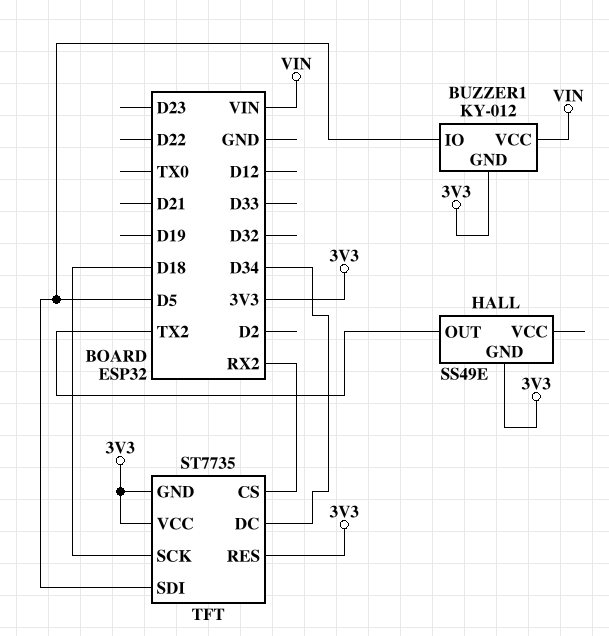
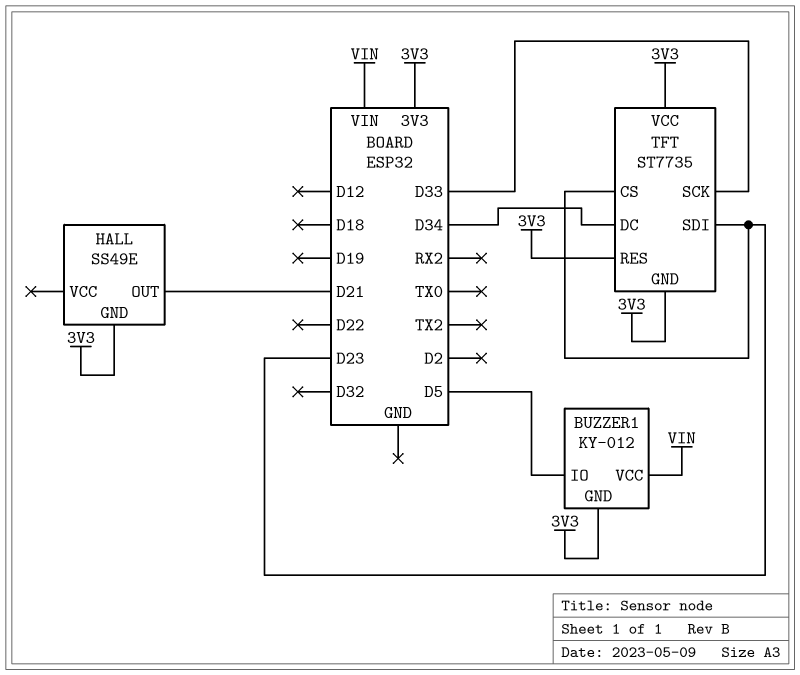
HALL pin OUT: TX2 -> D21
TFT pin CS: RX2 -> D23
TFT pin SCK: D18 -> D33
TFT pin SDI: D5 -> D23

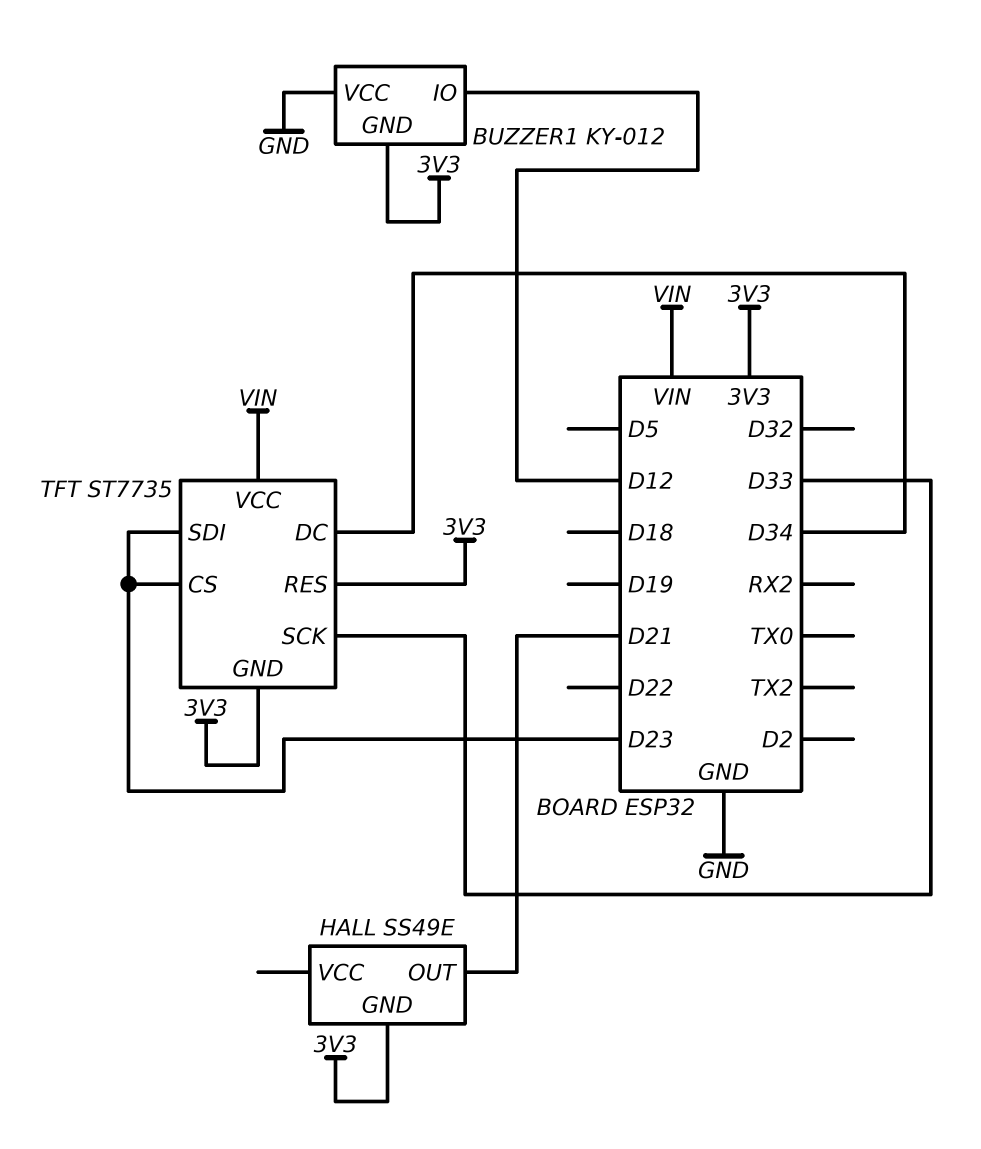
BUZZER1 pin IO: D5 -> D12
BUZZER1 pin VCC: VIN -> GND
TFT pin VCC: 3V3 -> VIN

